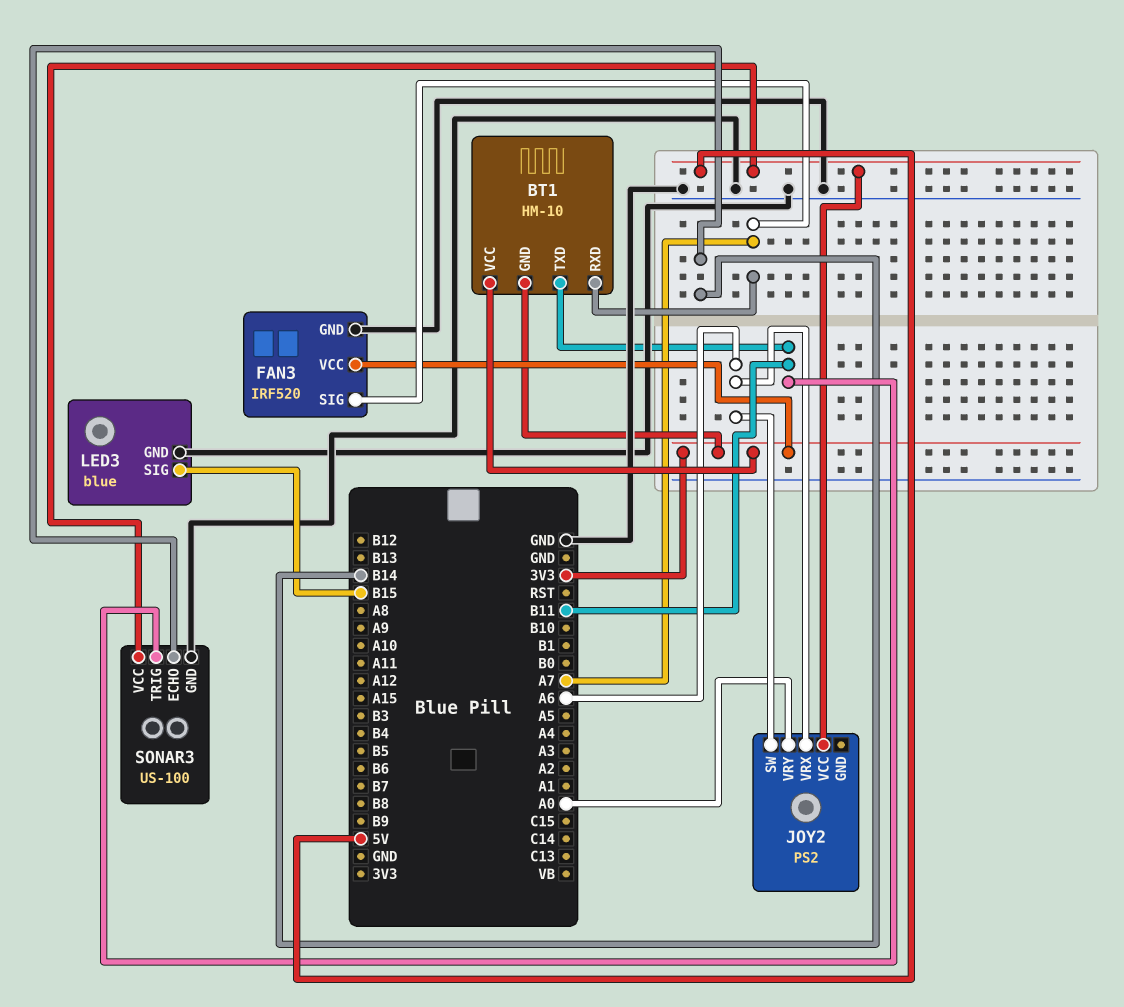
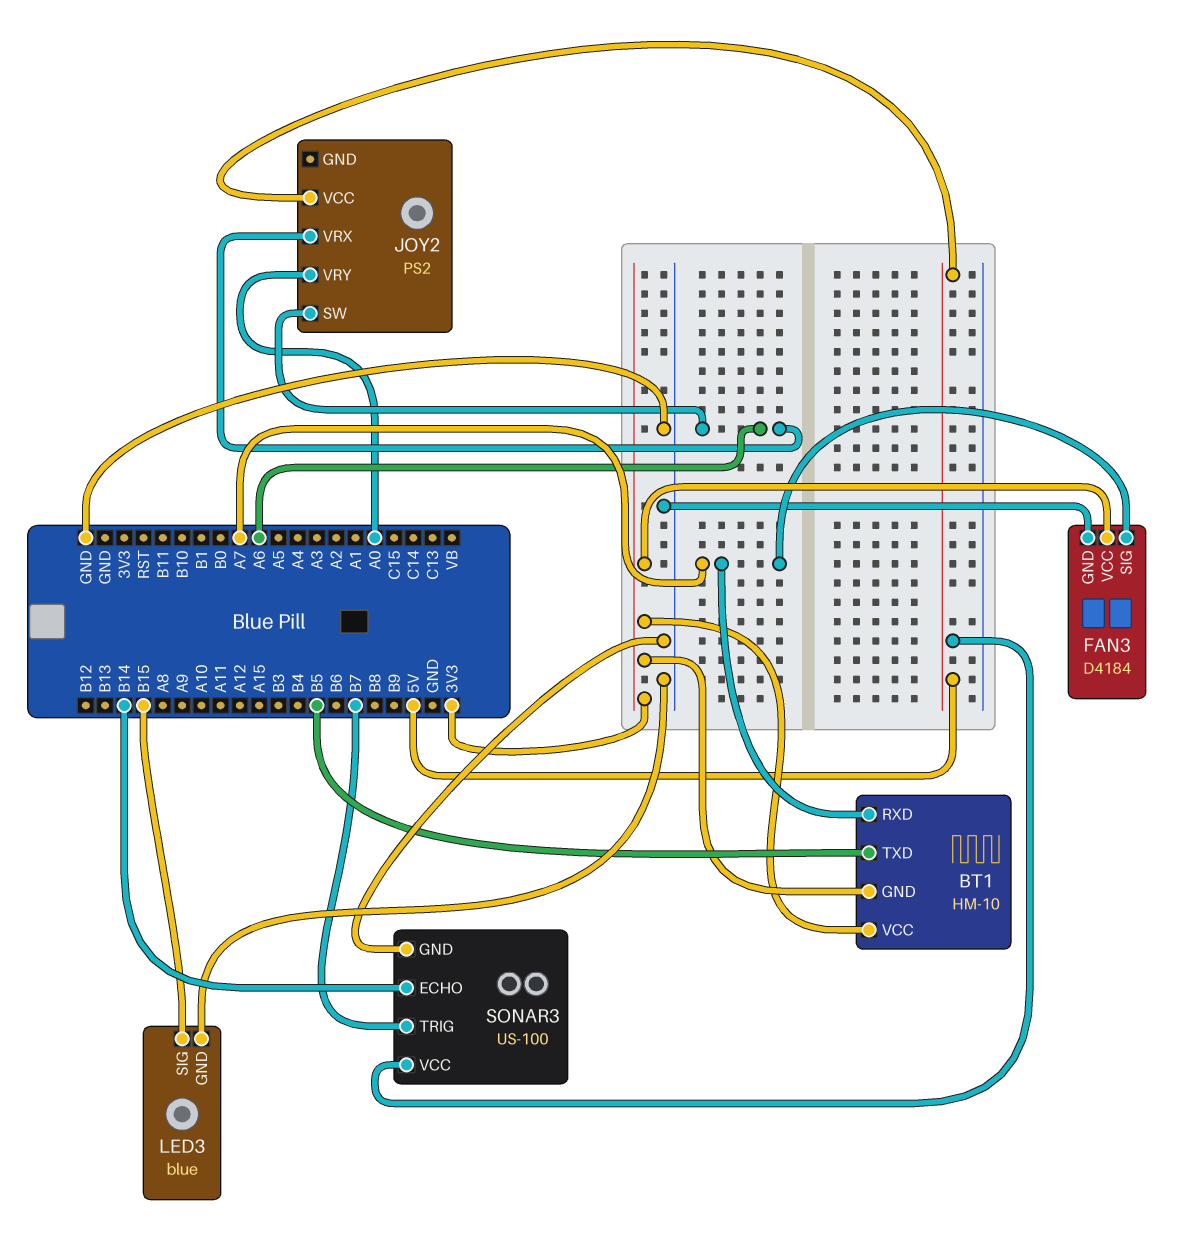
BT1 pin TXD: B11 -> B5
FAN3: IRF520 -> D4184
SONAR3 pin TRIG: B11 -> B7

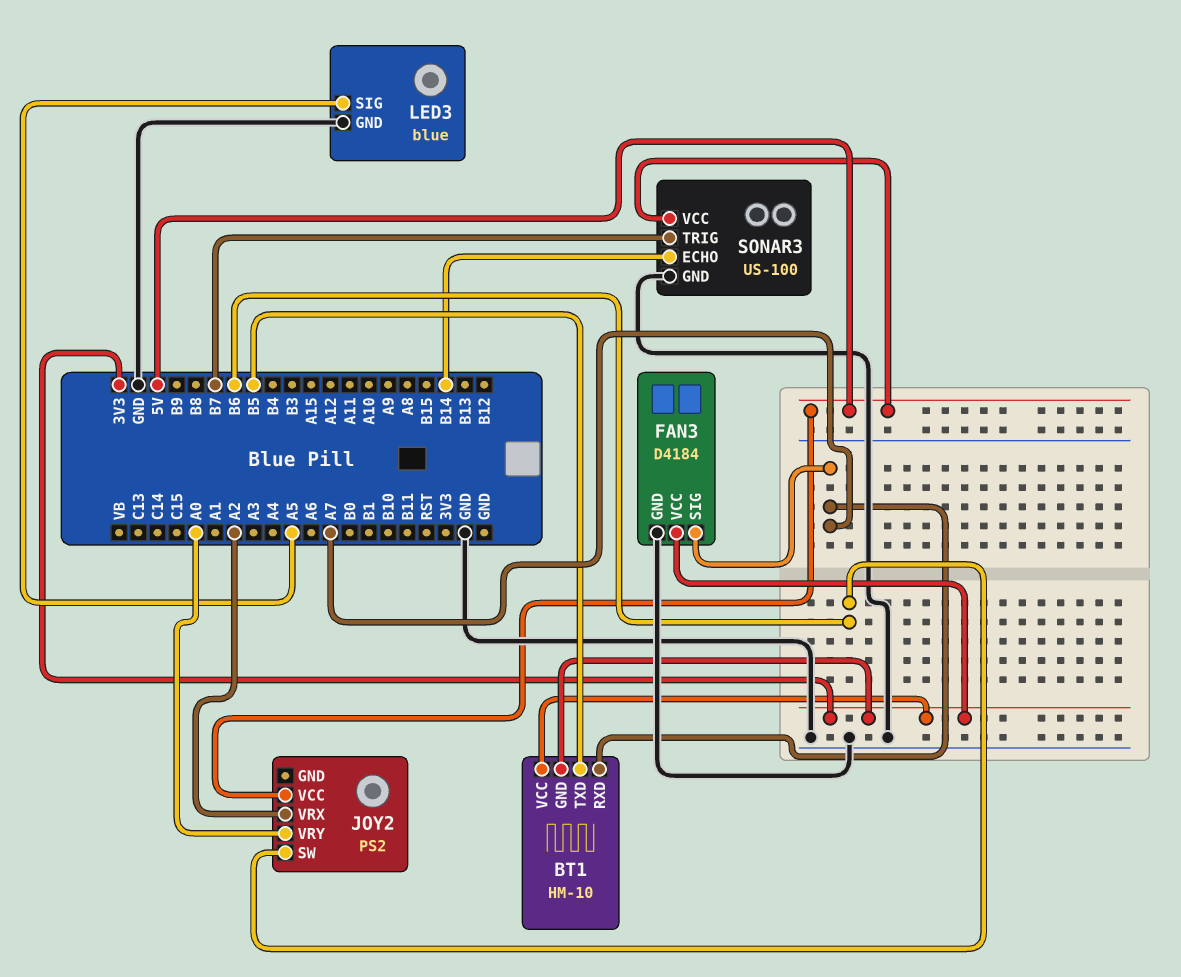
JOY2 pin SW: A6 -> B6
JOY2 pin VRX: A6 -> A2
LED3 pin SIG: B15 -> A5

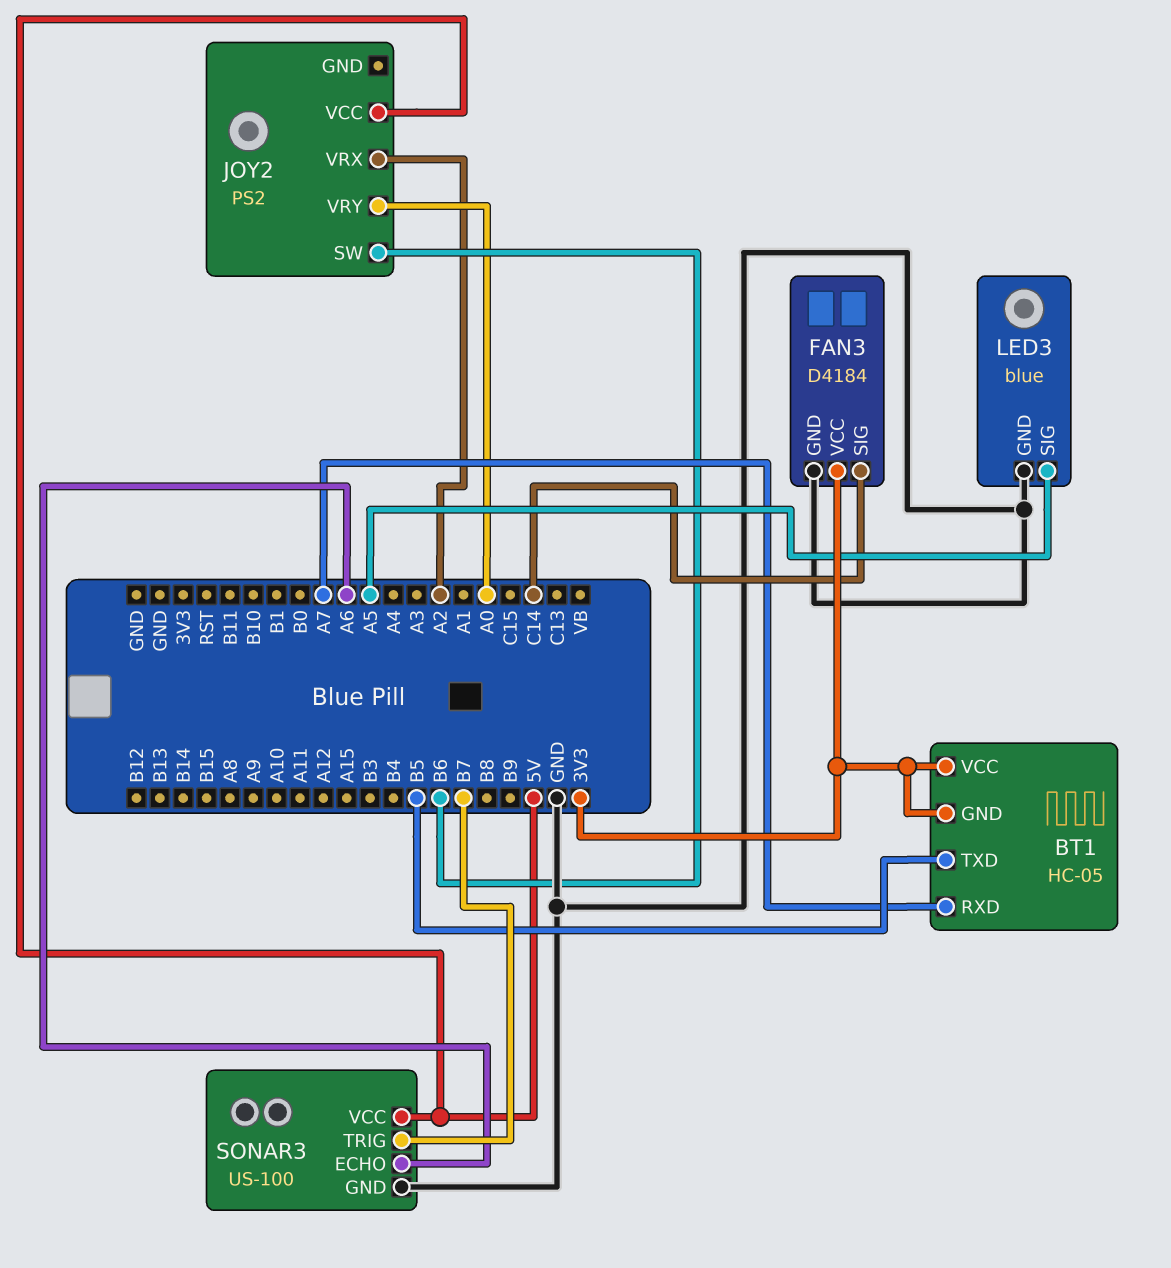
BT1: HM-10 -> HC-05
FAN3 pin SIG: A7 -> C14
SONAR3 pin ECHO: B14 -> A6

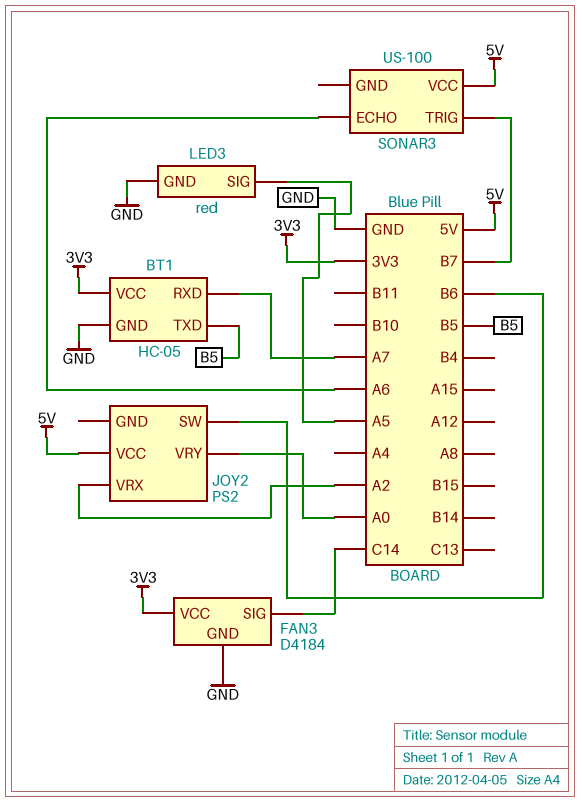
BT1 pin GND: 3V3 -> GND
LED3: blue -> red
SONAR3 pin GND: GND -> none

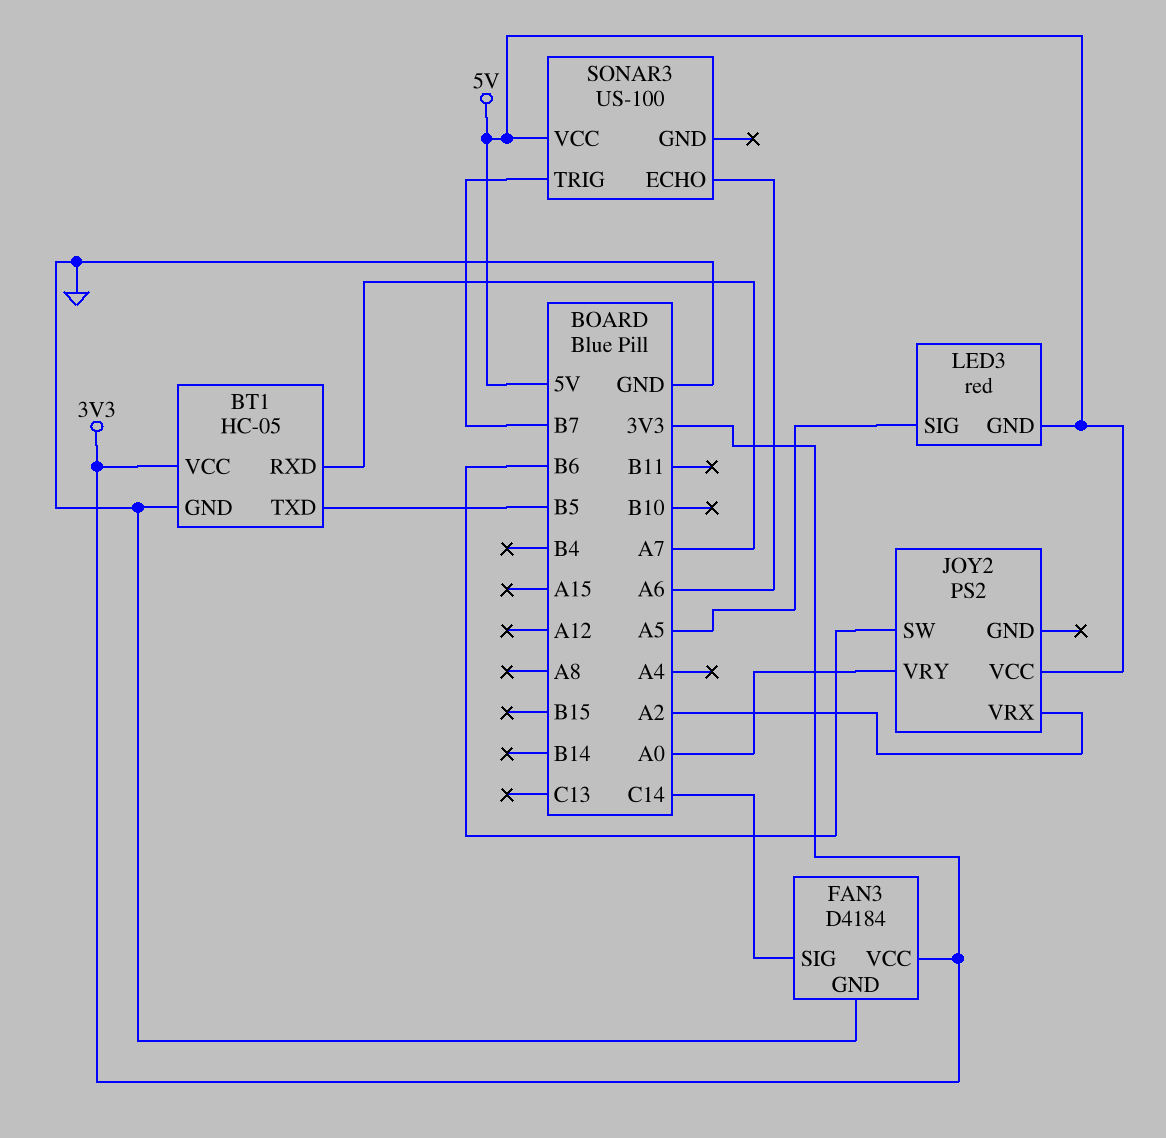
LED3 pin GND: GND -> 5V

